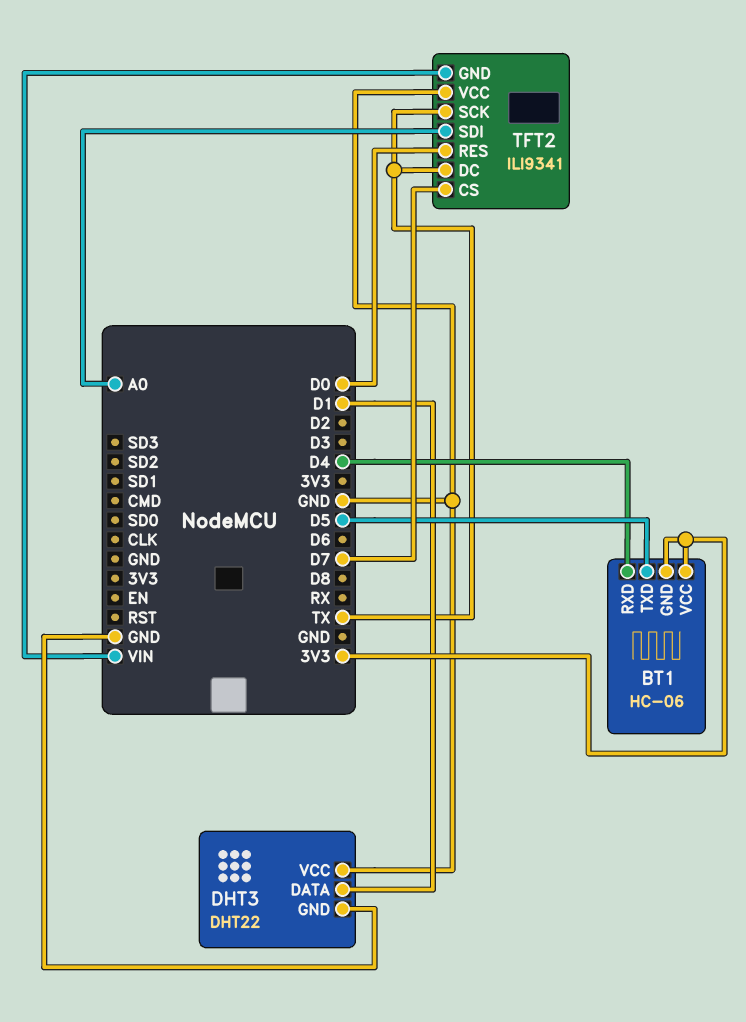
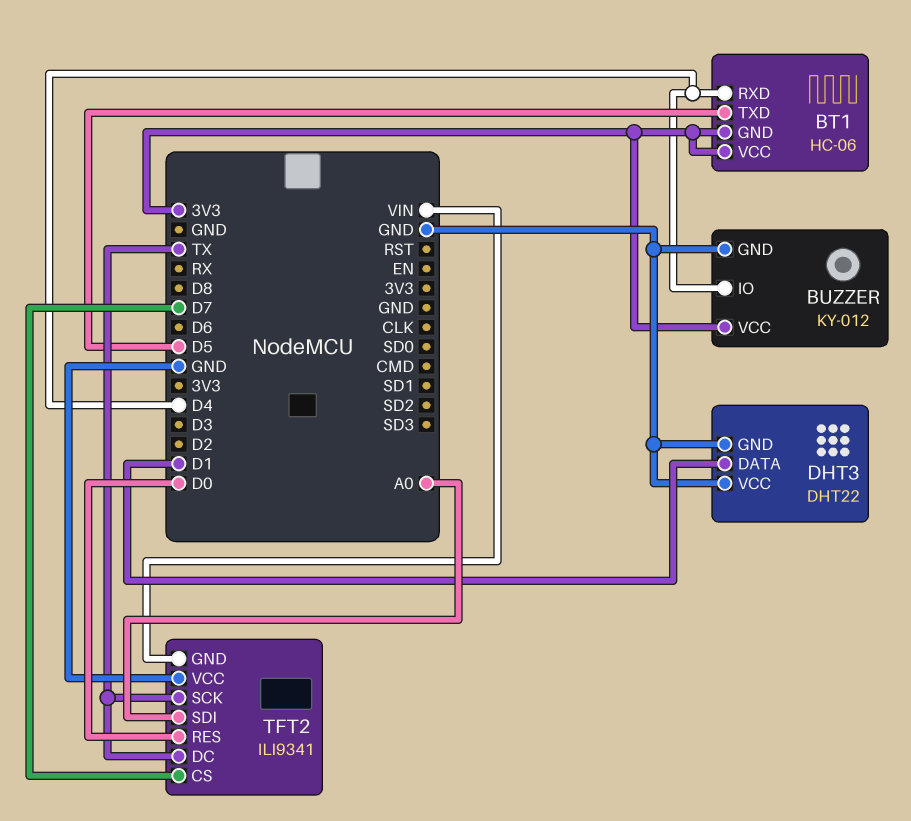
BUZZER: none -> KY-012
BUZZER pin GND: none -> GND
BUZZER pin IO: none -> D4
BUZZER pin VCC: none -> 3V3

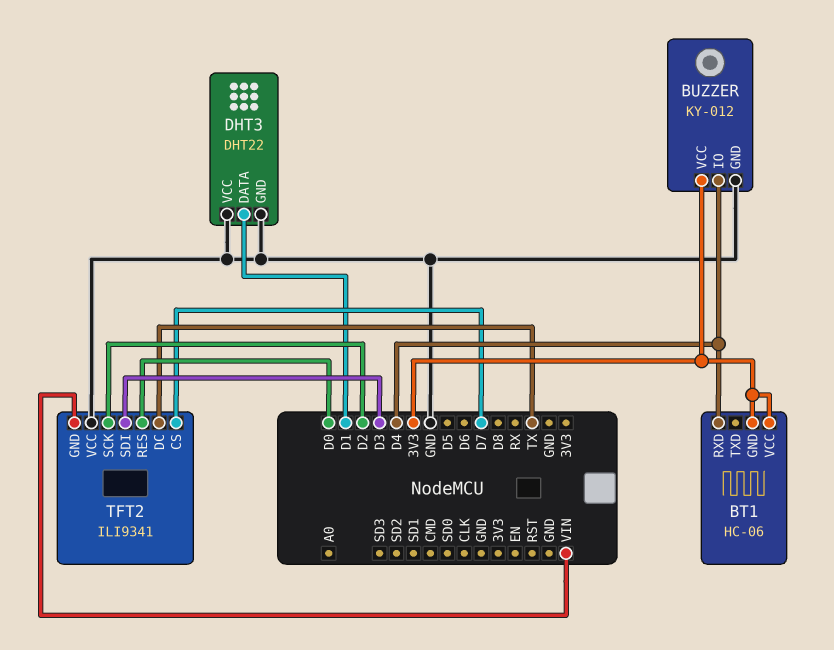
BT1 pin TXD: D5 -> none
TFT2 pin SCK: TX -> D2
TFT2 pin SDI: A0 -> D3

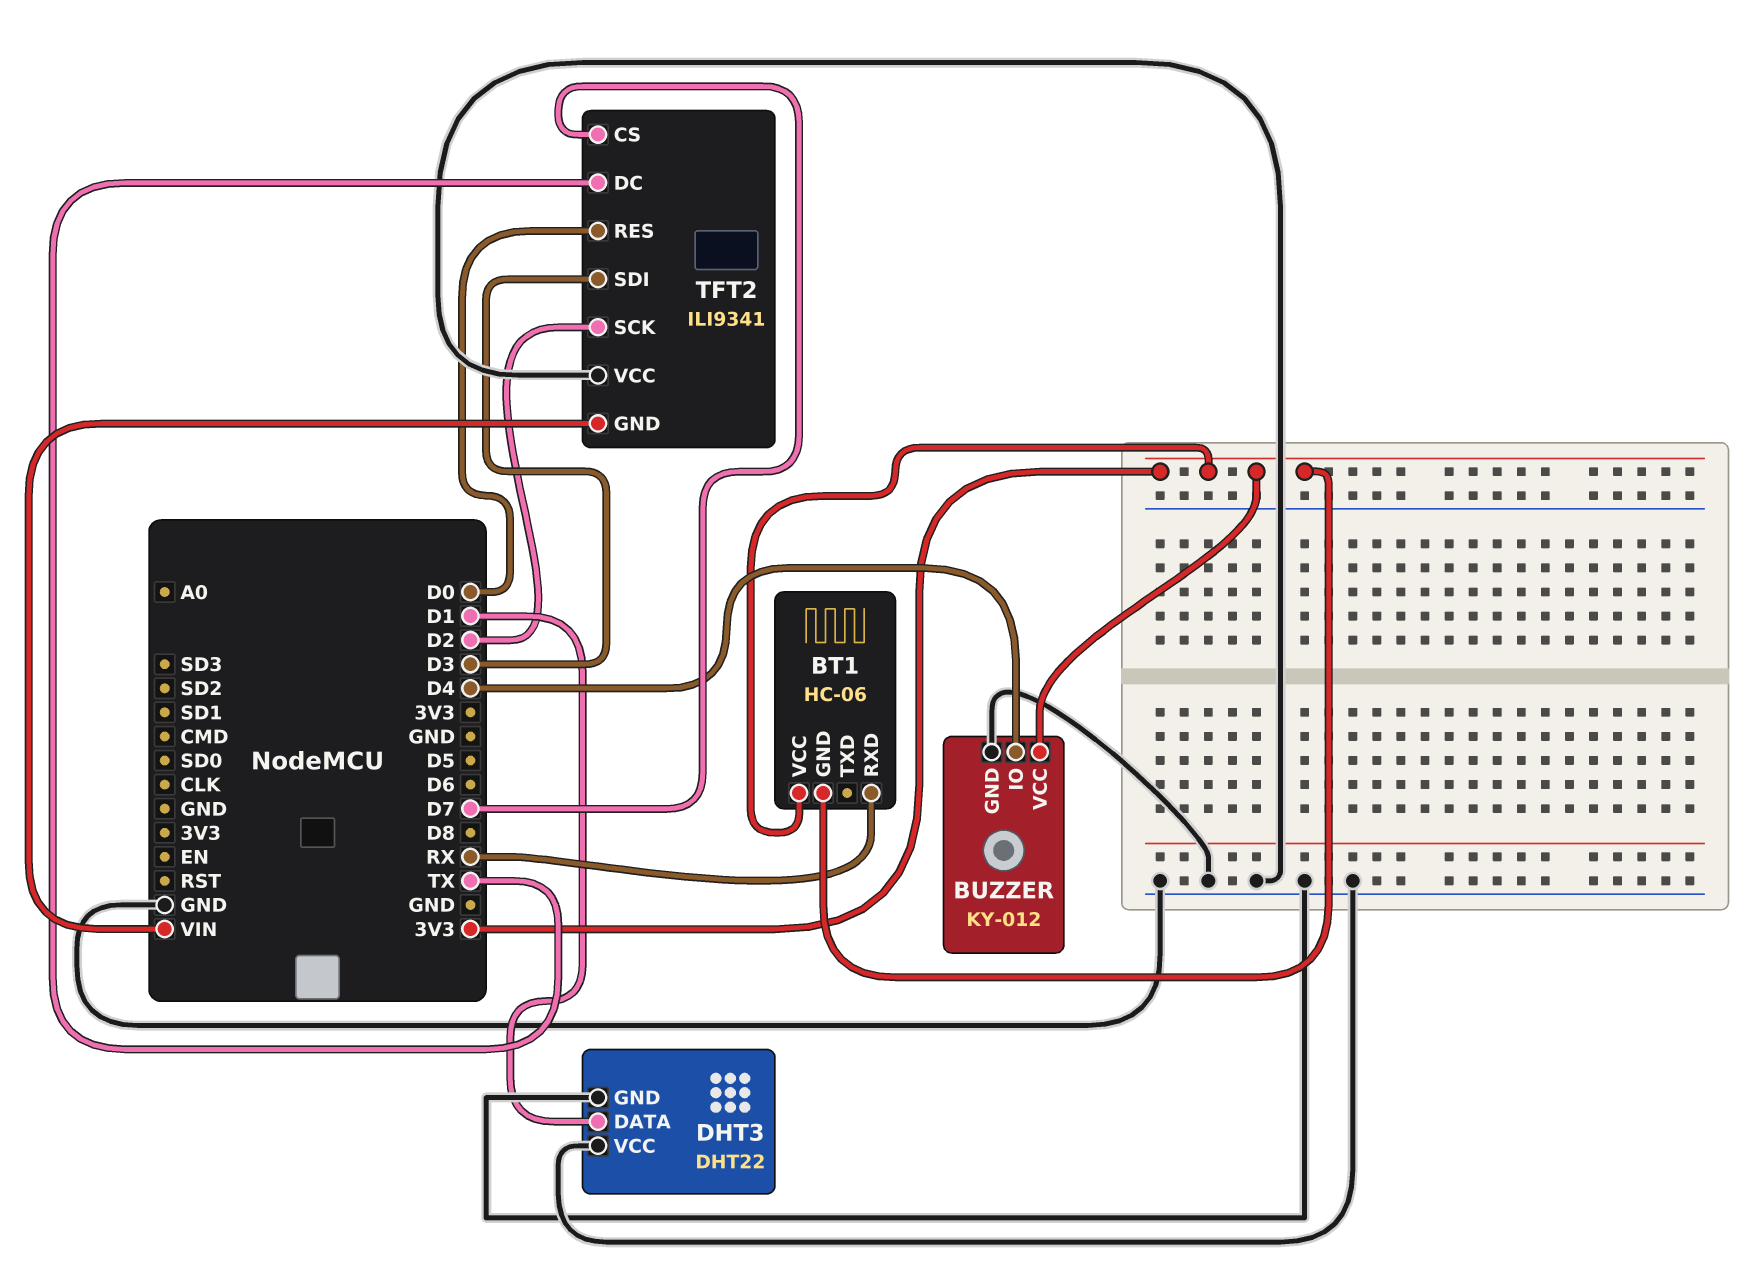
BT1 pin RXD: D4 -> RX

